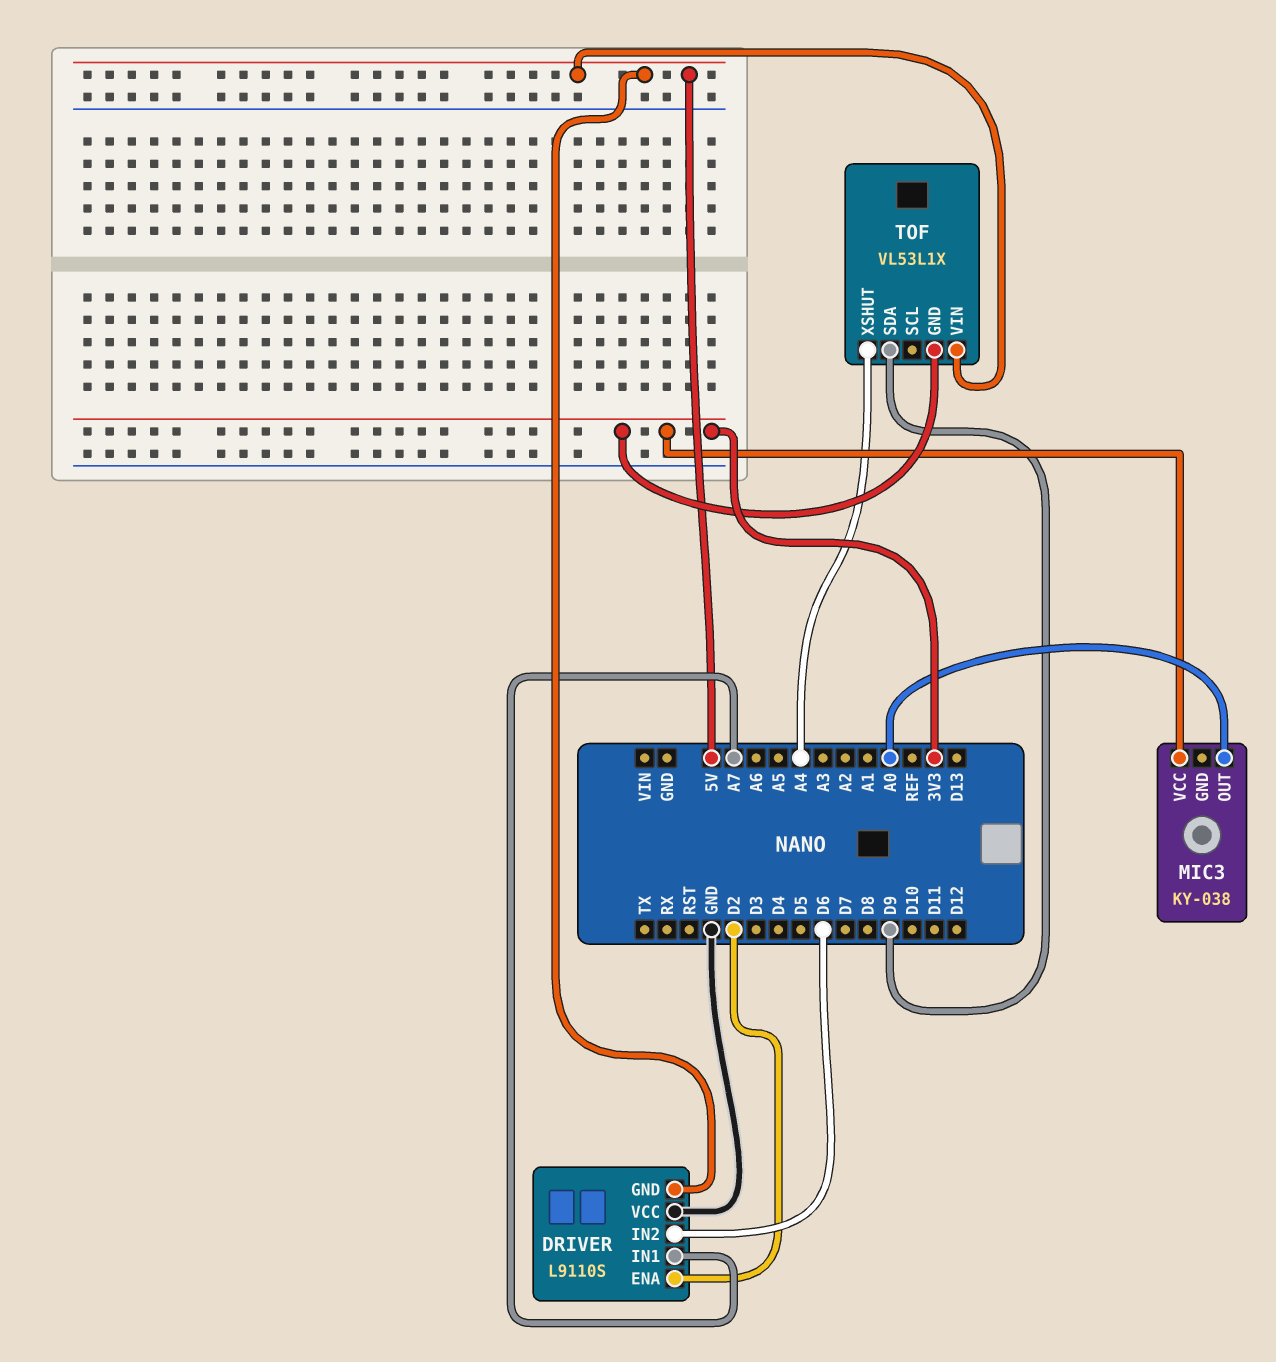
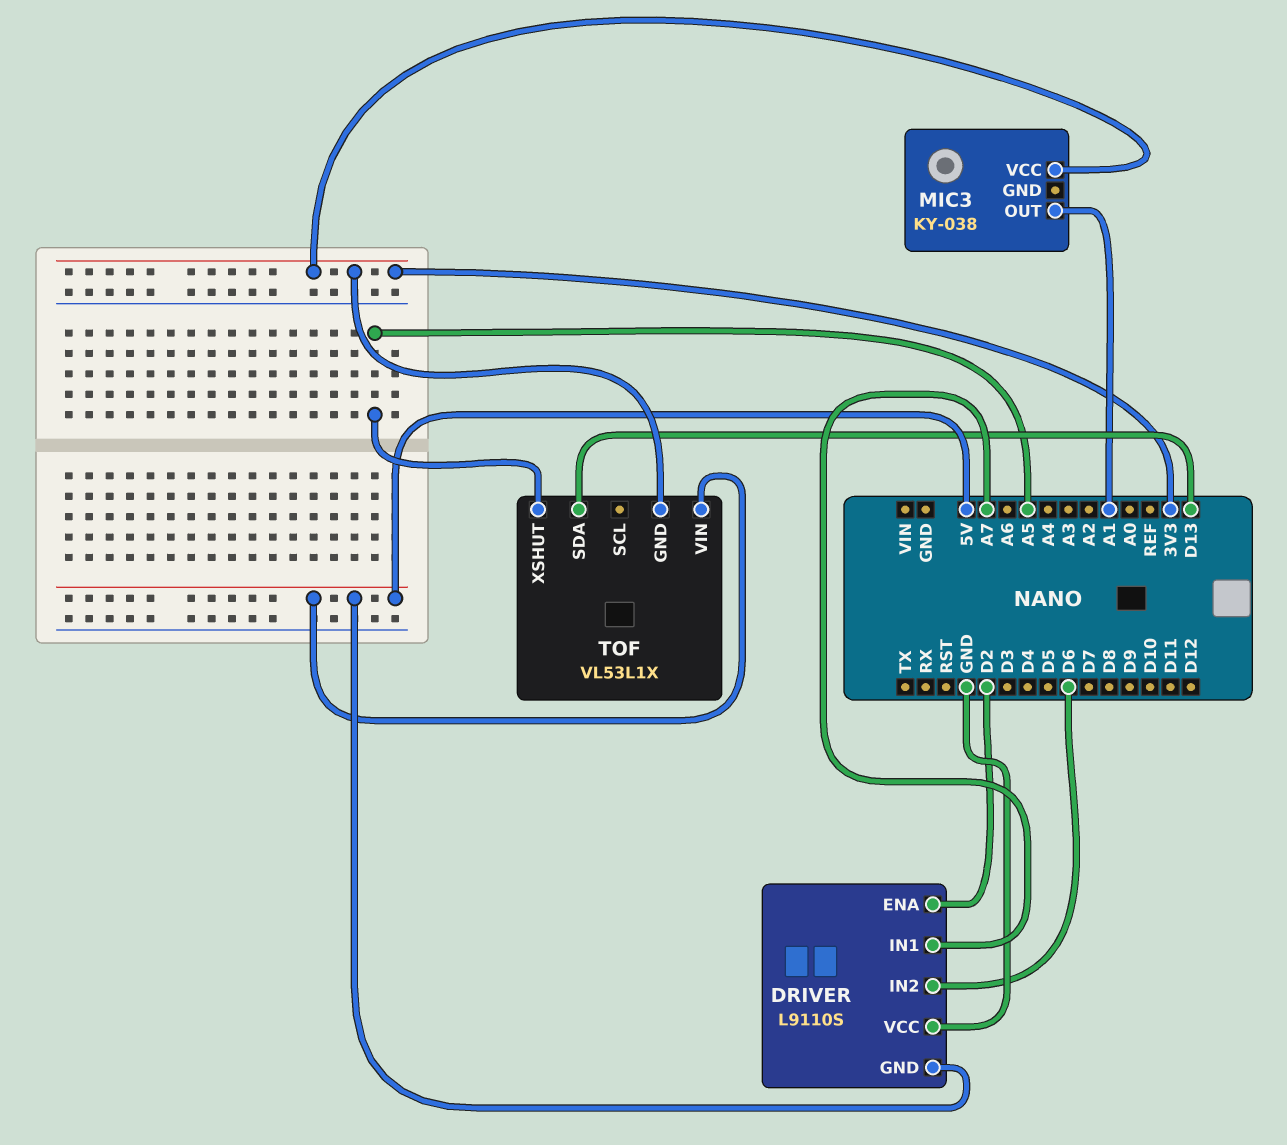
MIC3 pin OUT: A0 -> A1
TOF pin SDA: D9 -> D13
TOF pin XSHUT: A4 -> A5

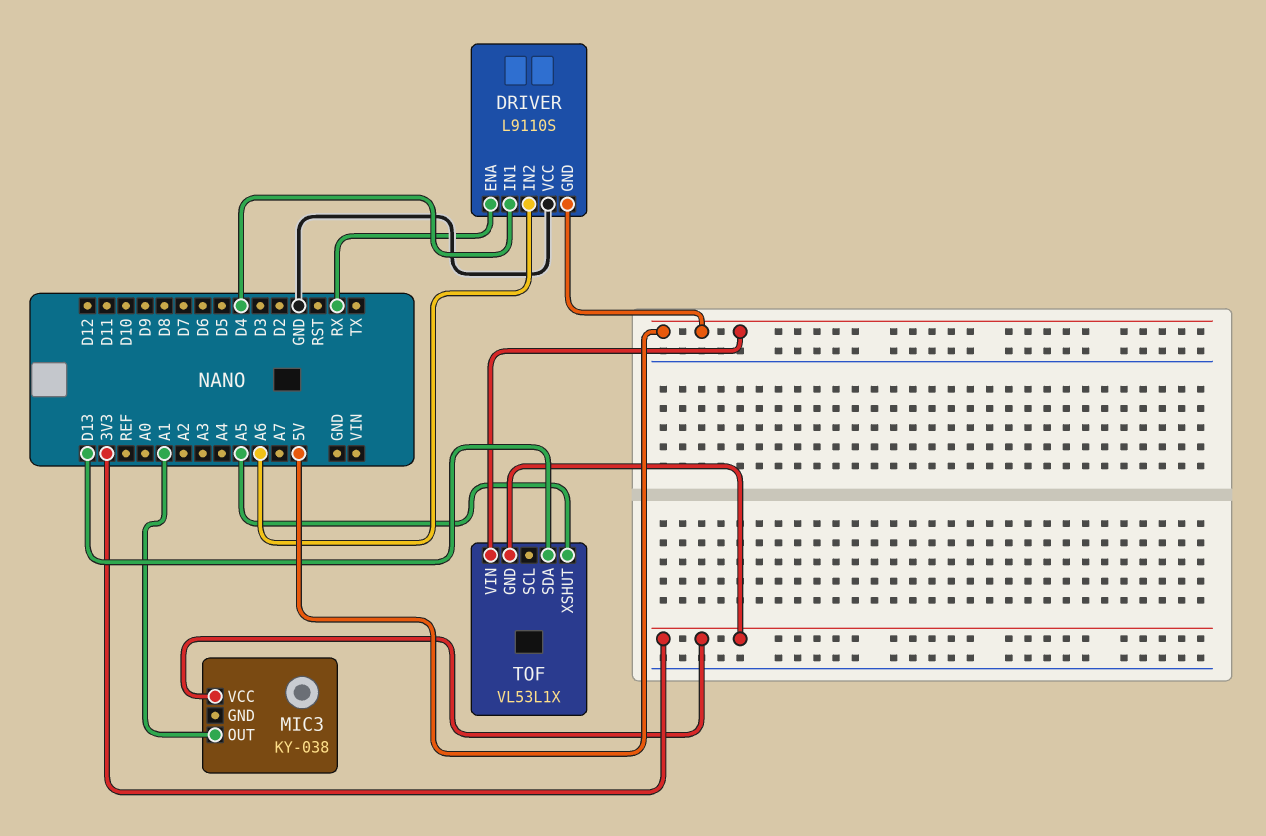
DRIVER pin ENA: D2 -> RX
DRIVER pin IN1: A7 -> D4
DRIVER pin IN2: D6 -> A6

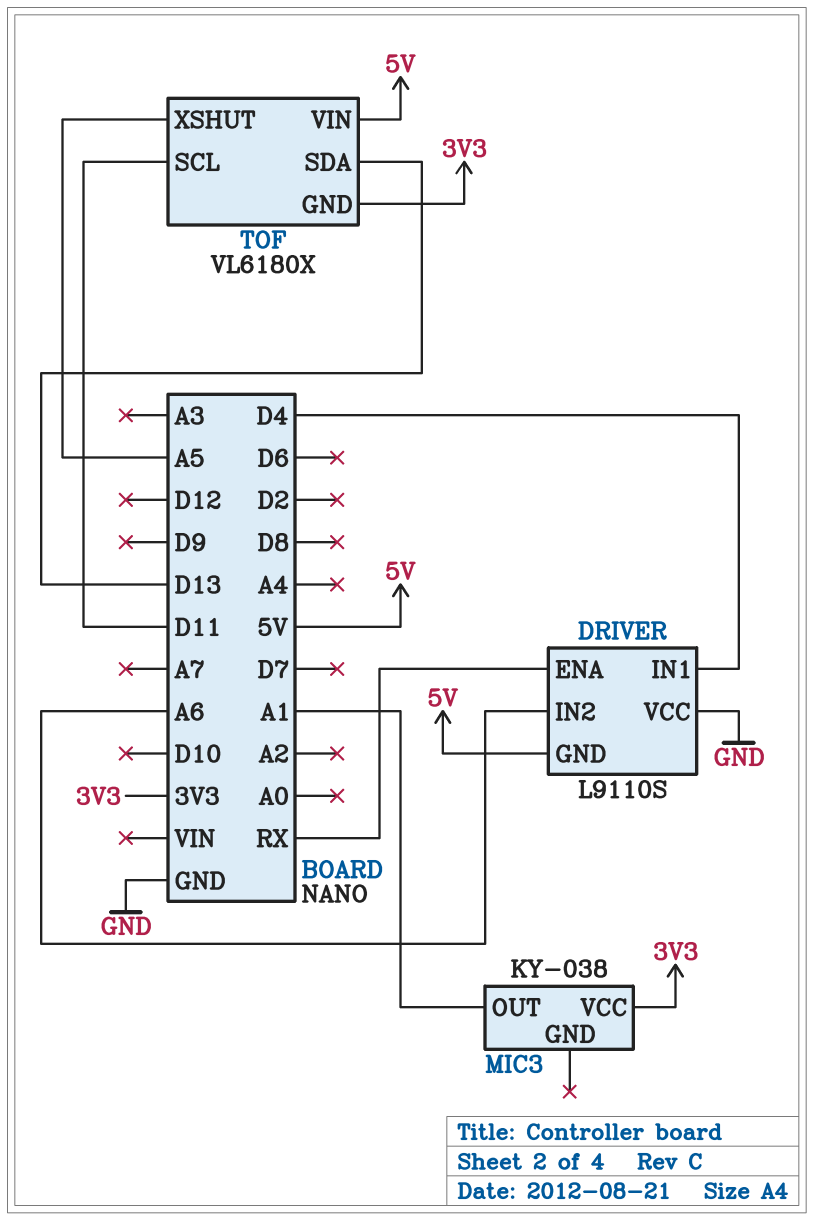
TOF: VL53L1X -> VL6180X
TOF pin SCL: none -> D11

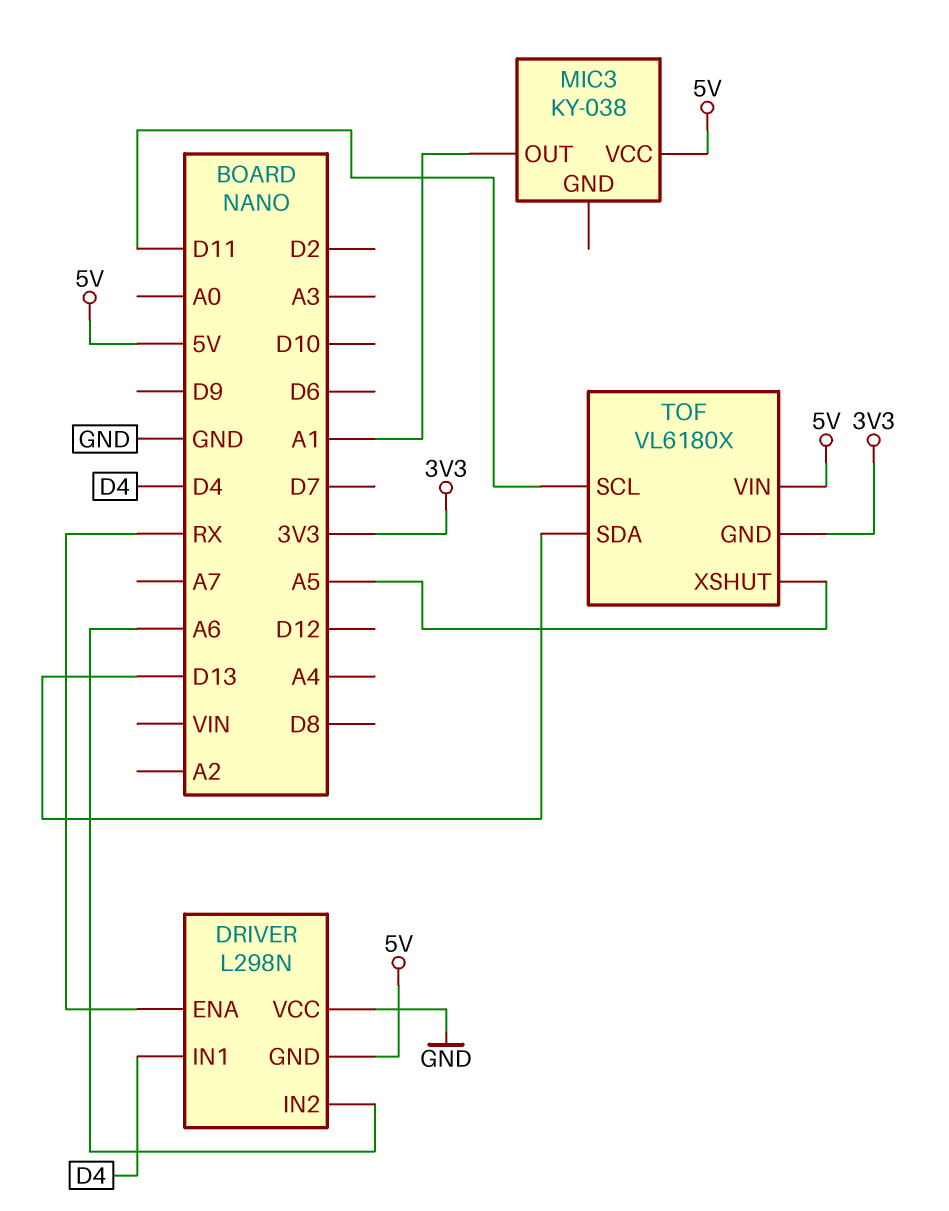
DRIVER: L9110S -> L298N
MIC3 pin VCC: 3V3 -> 5V

